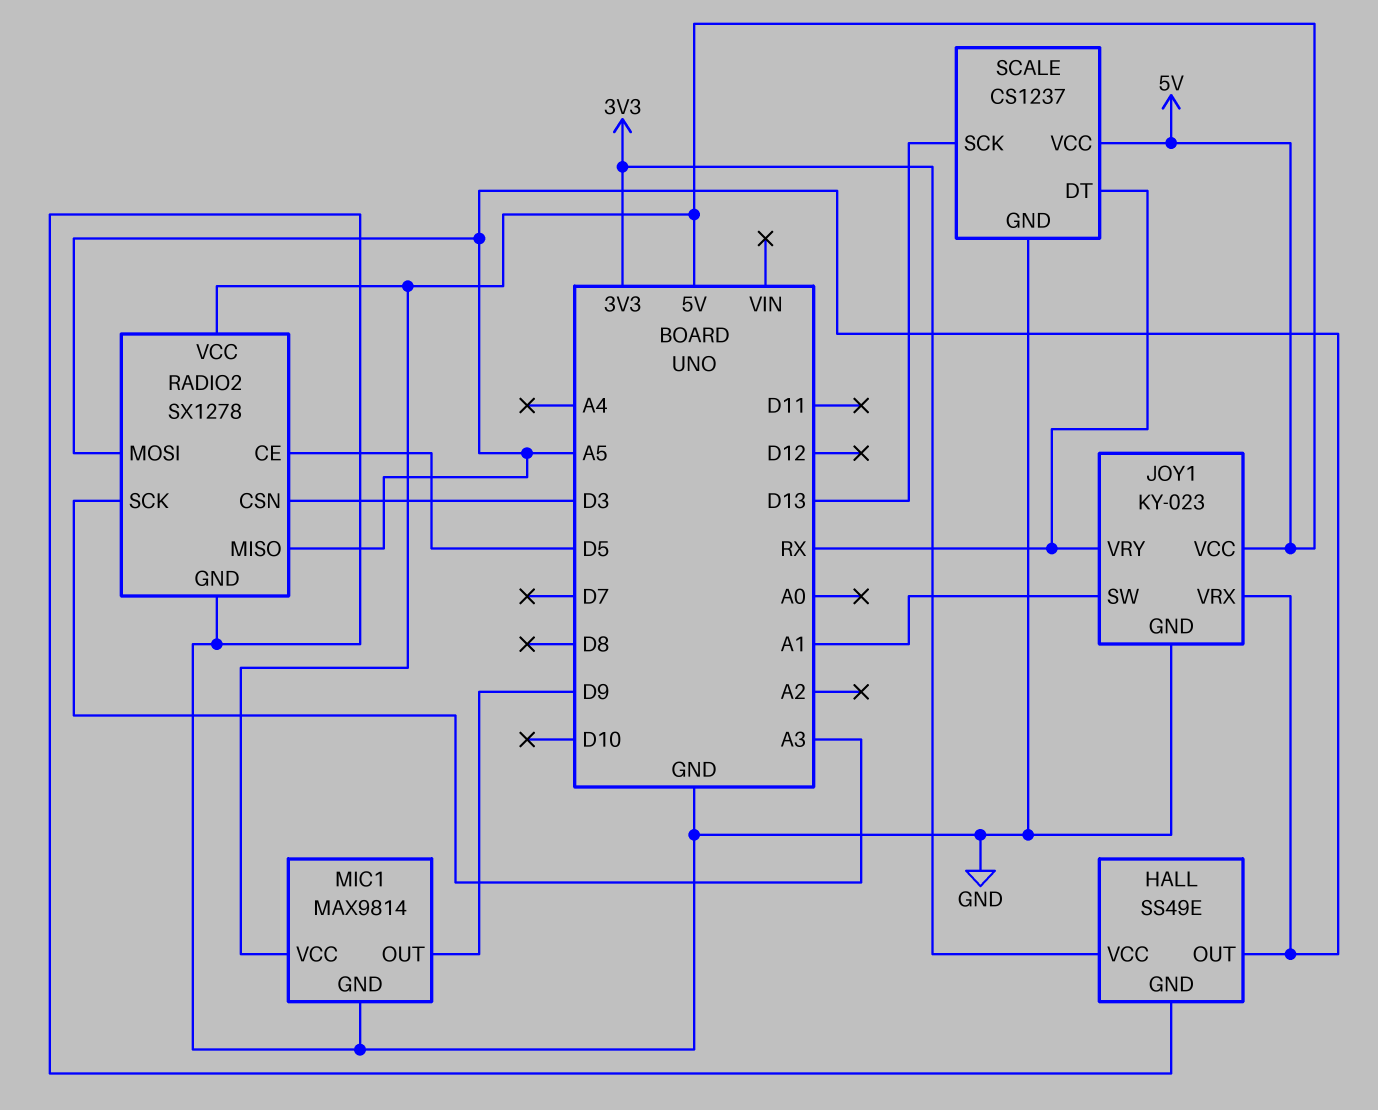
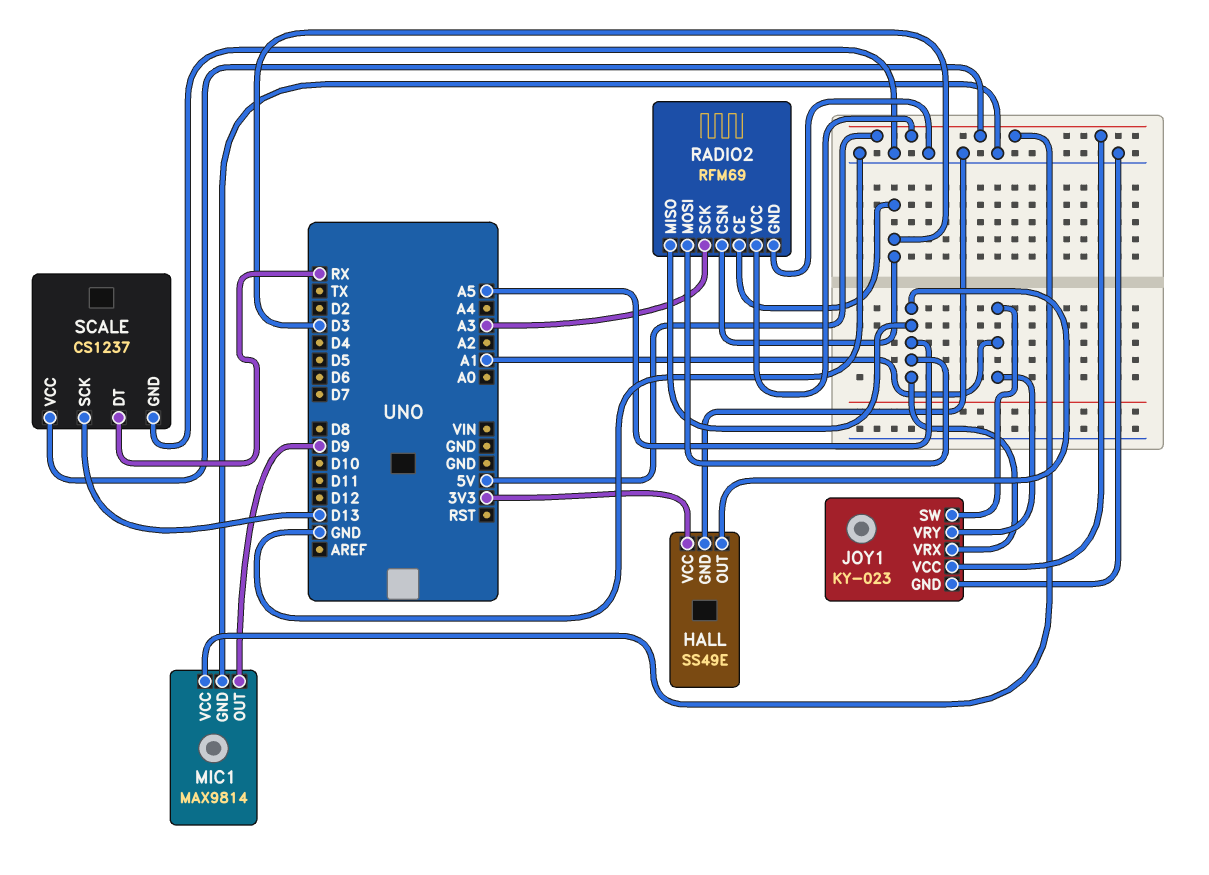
JOY1 pin VRY: RX -> A1
RADIO2: SX1278 -> RFM69
RADIO2 pin CE: D5 -> D3

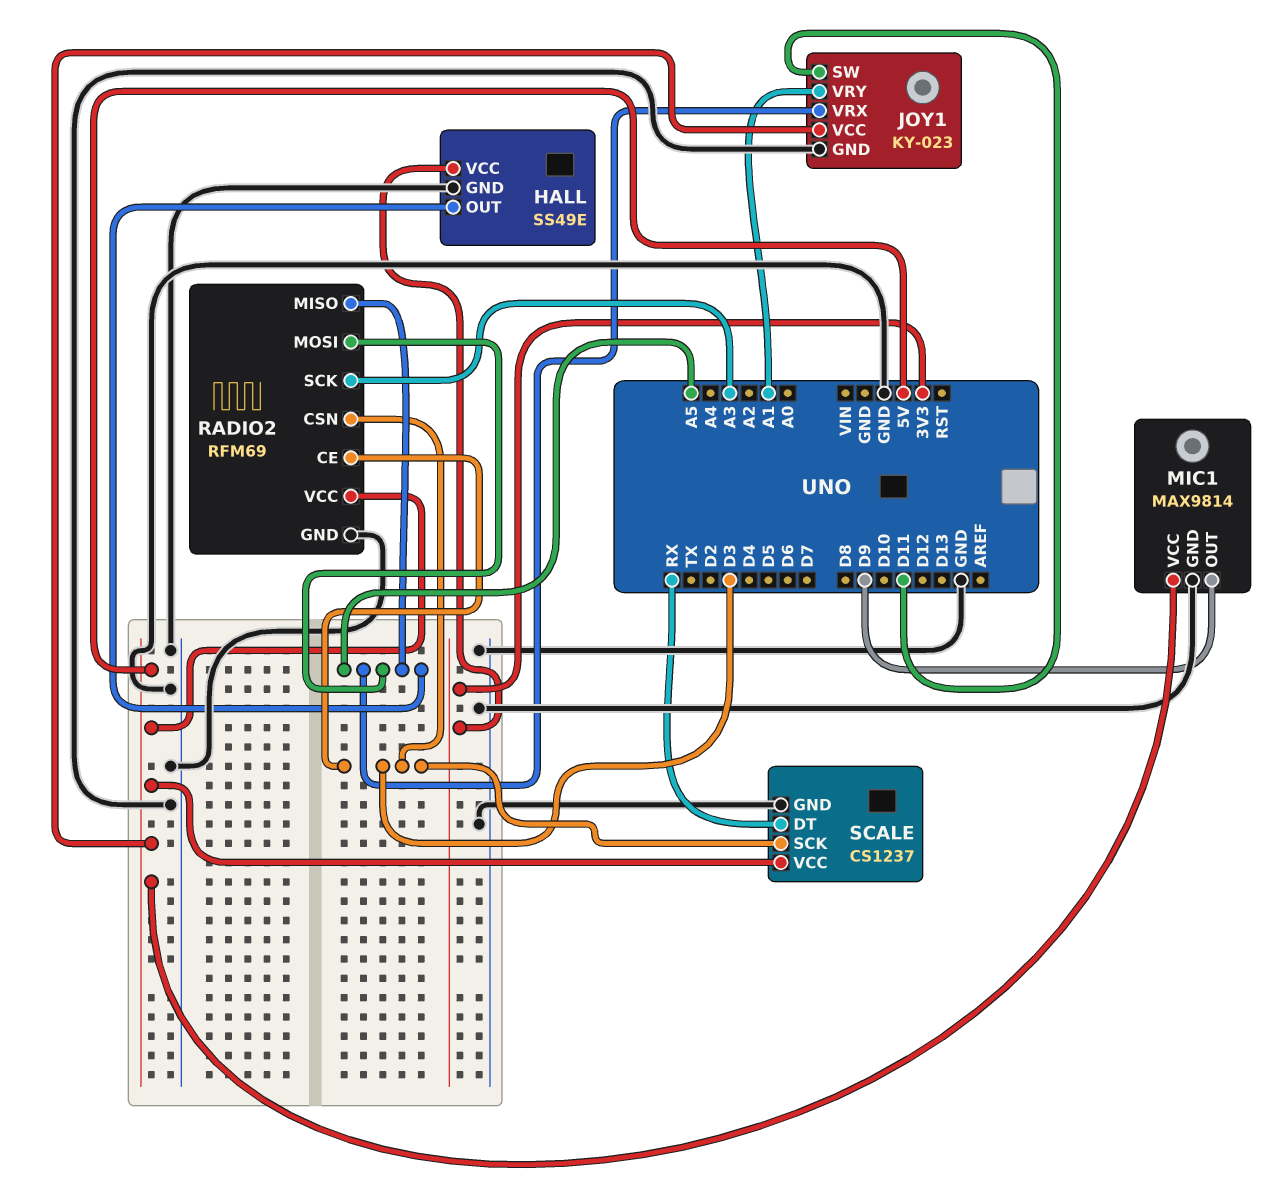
JOY1 pin SW: A1 -> D11
SCALE pin SCK: D13 -> D3

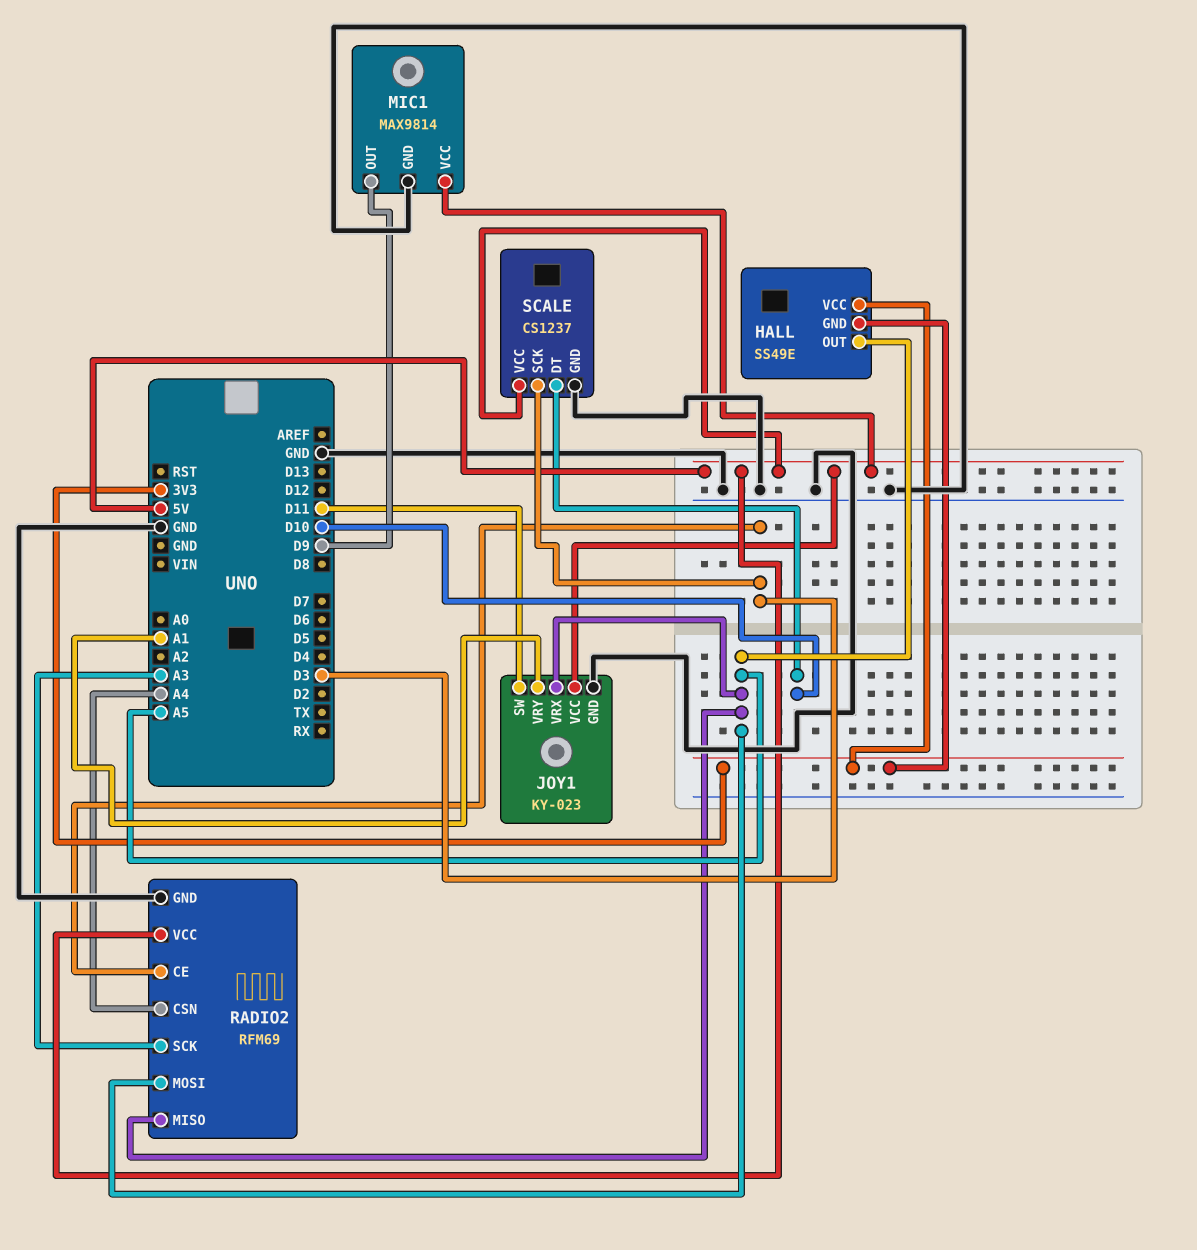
HALL pin GND: GND -> 3V3
RADIO2 pin CSN: D3 -> A4
SCALE pin DT: RX -> D10

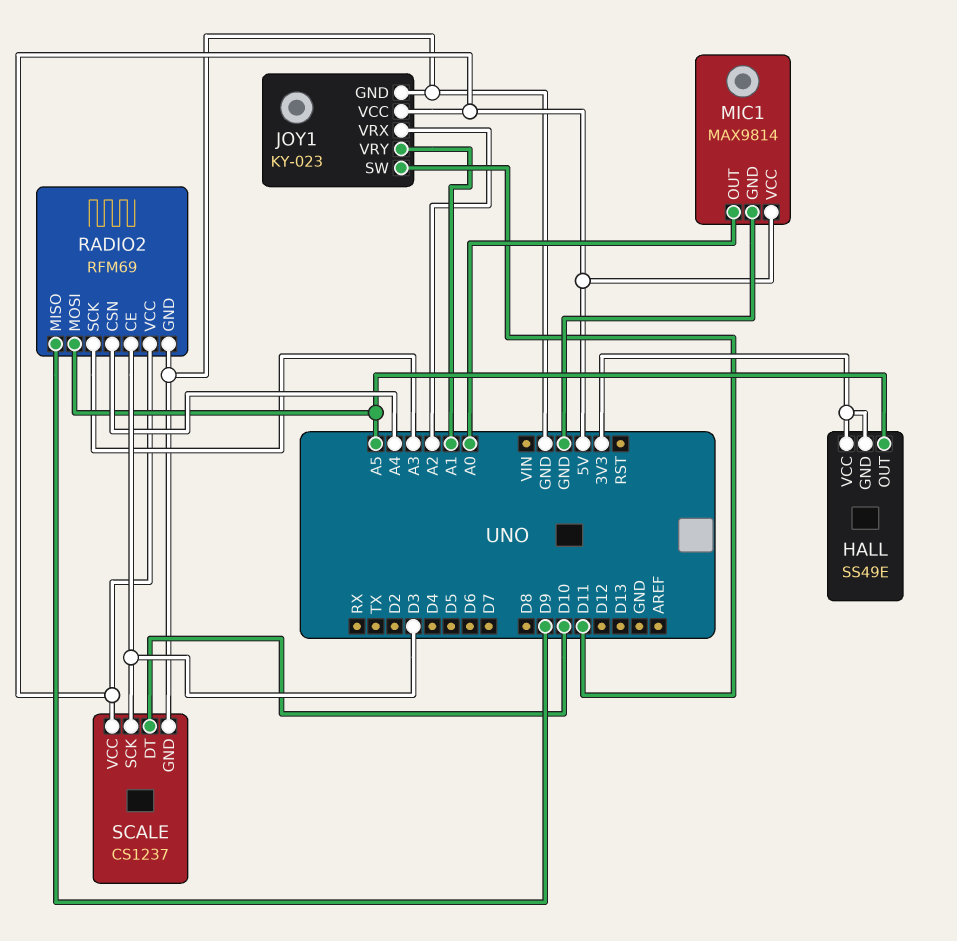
JOY1 pin VRX: A5 -> A2
MIC1 pin OUT: D9 -> A0
RADIO2 pin MISO: A5 -> D9

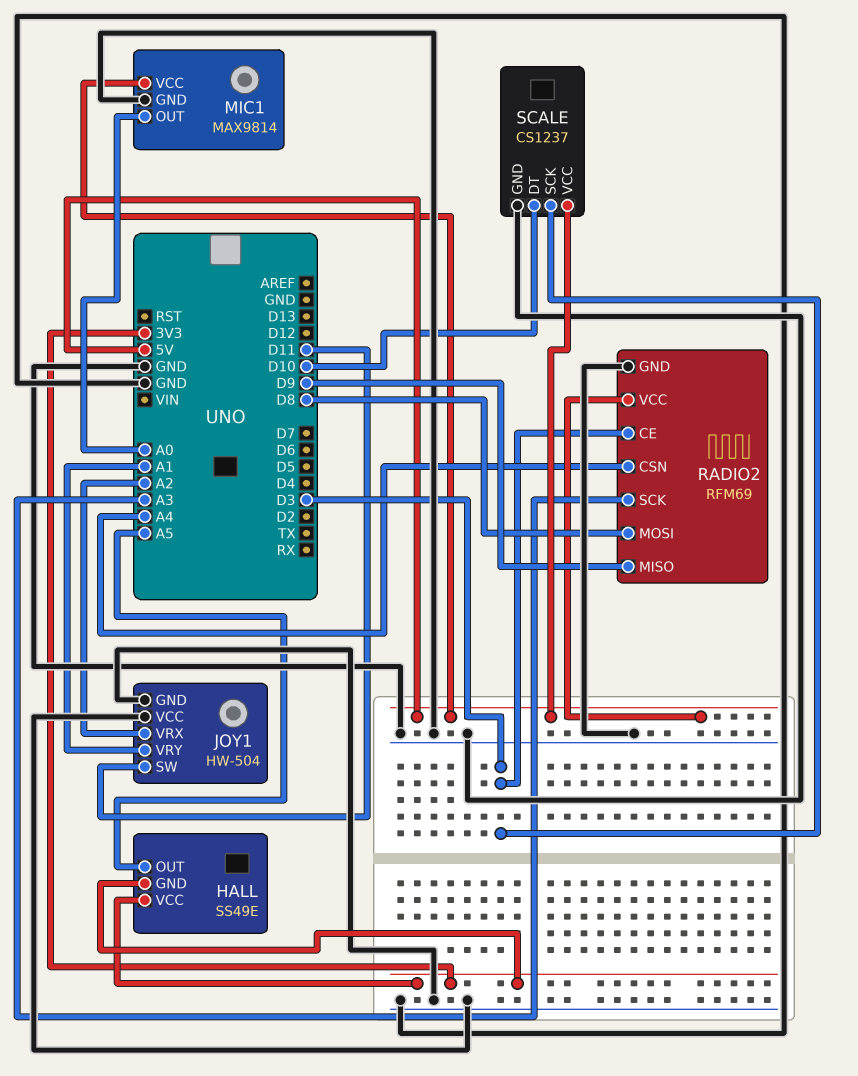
JOY1: KY-023 -> HW-504
JOY1 pin VCC: 5V -> GND
RADIO2 pin MOSI: A5 -> D8

